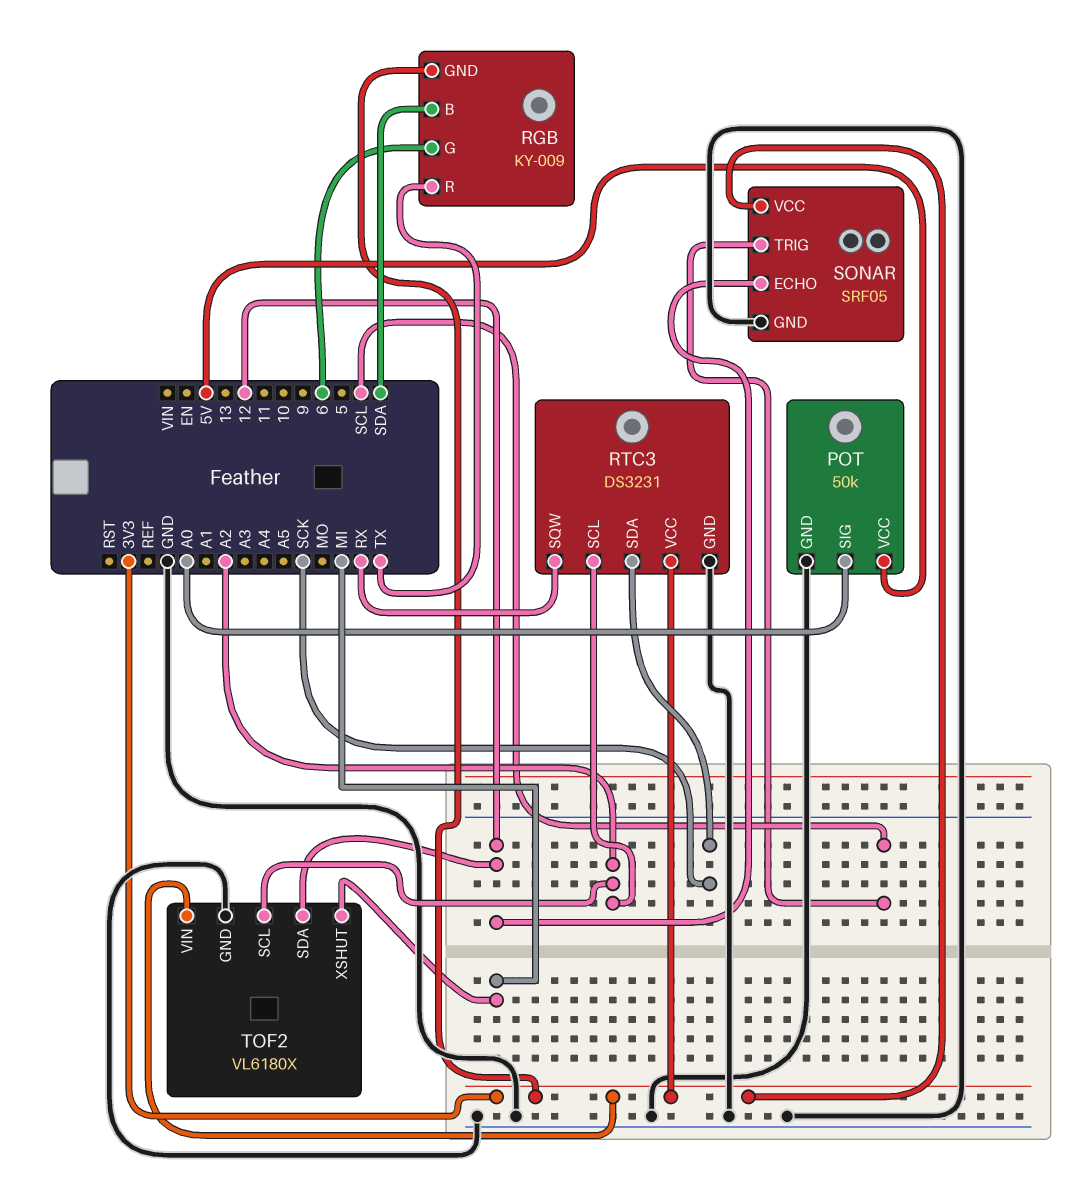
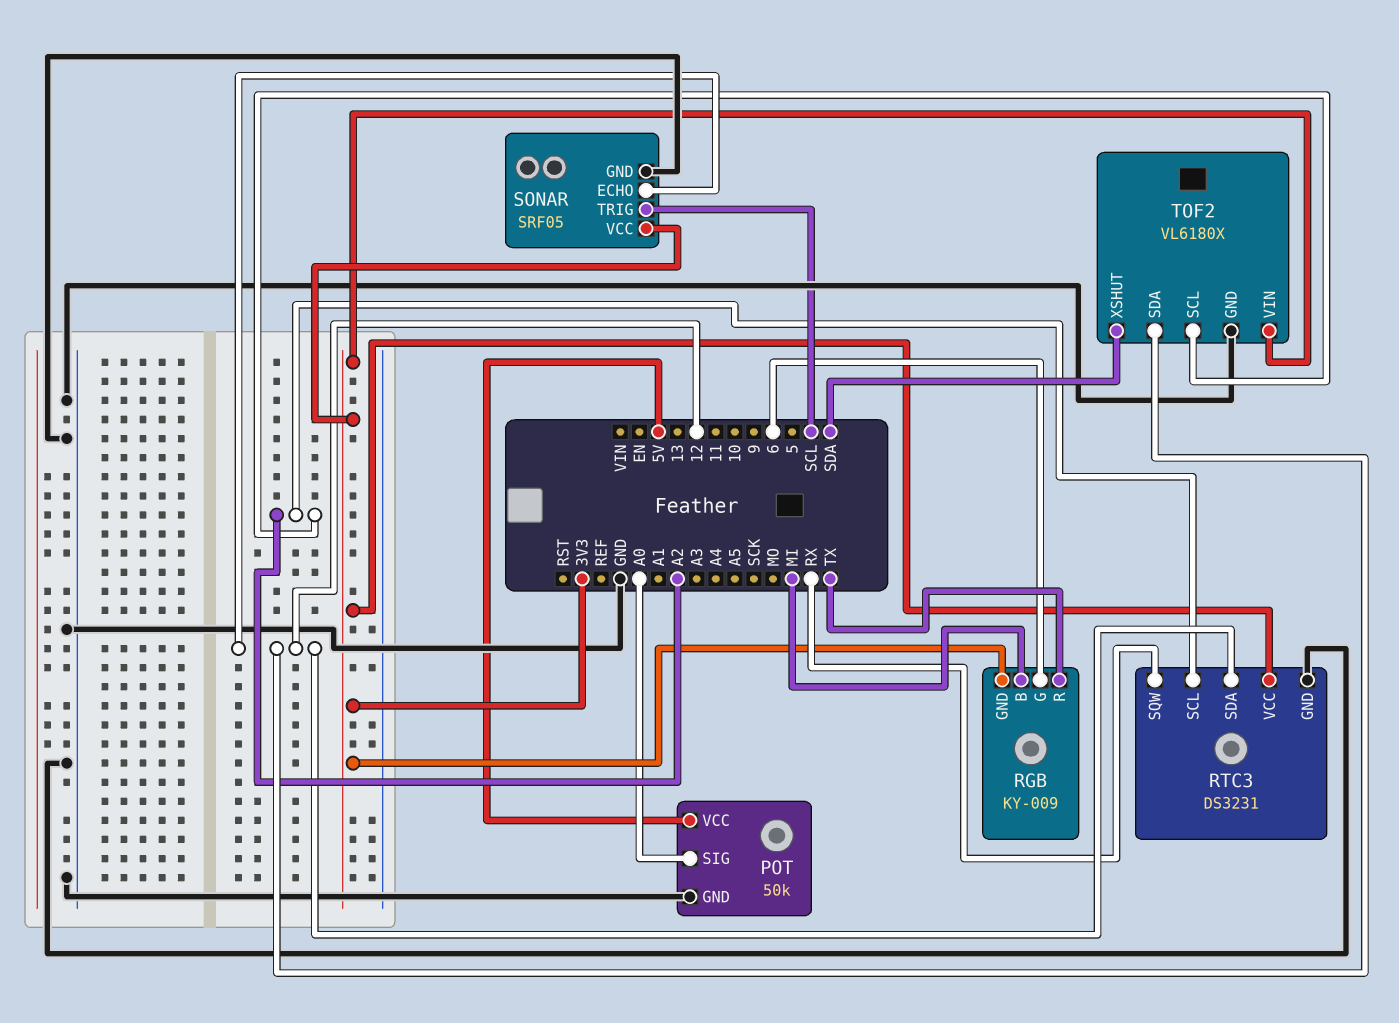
RGB pin B: SDA -> MI
RTC3 pin SDA: SCK -> 12
TOF2 pin XSHUT: MI -> SDA

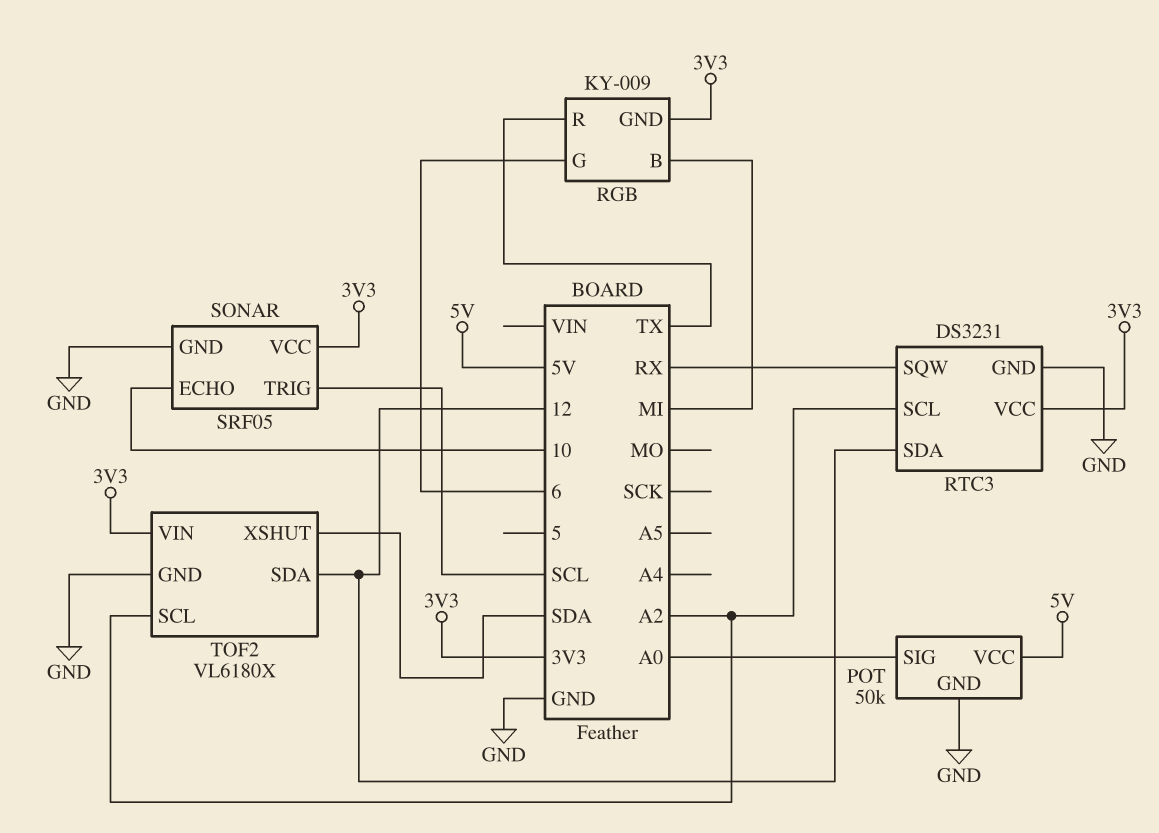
SONAR pin ECHO: 12 -> 10

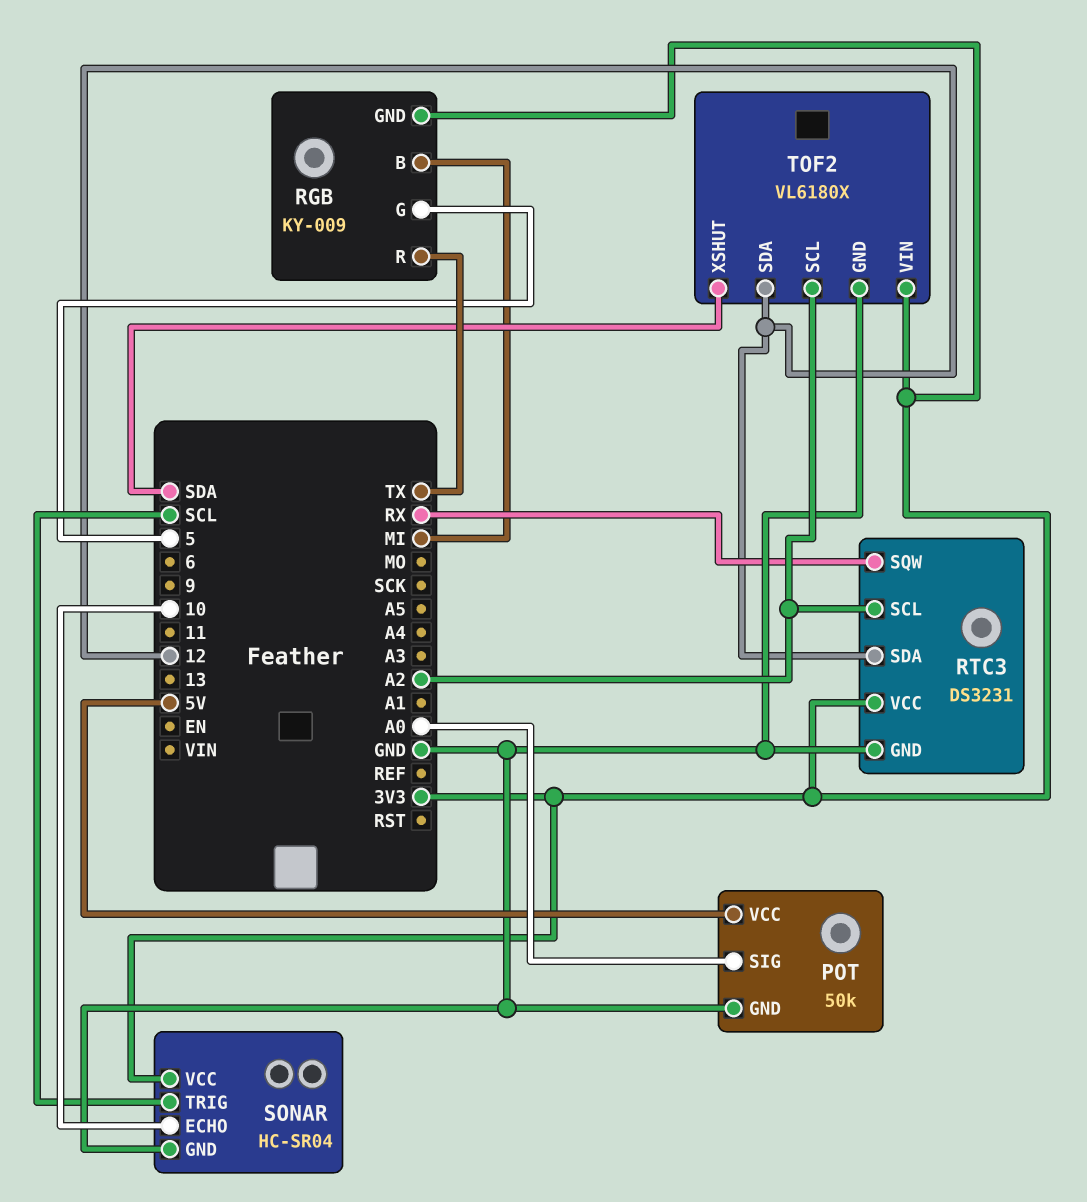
RGB pin G: 6 -> 5
SONAR: SRF05 -> HC-SR04

